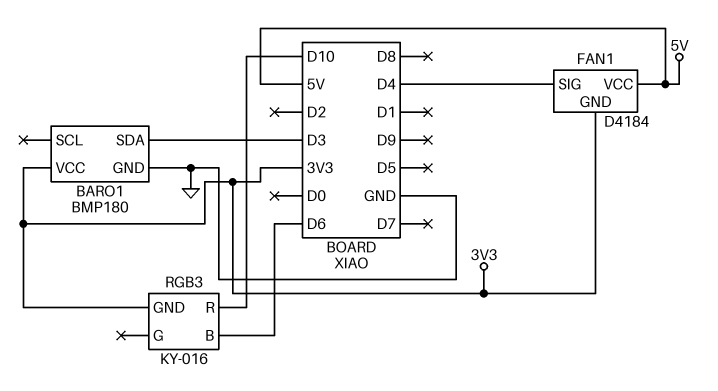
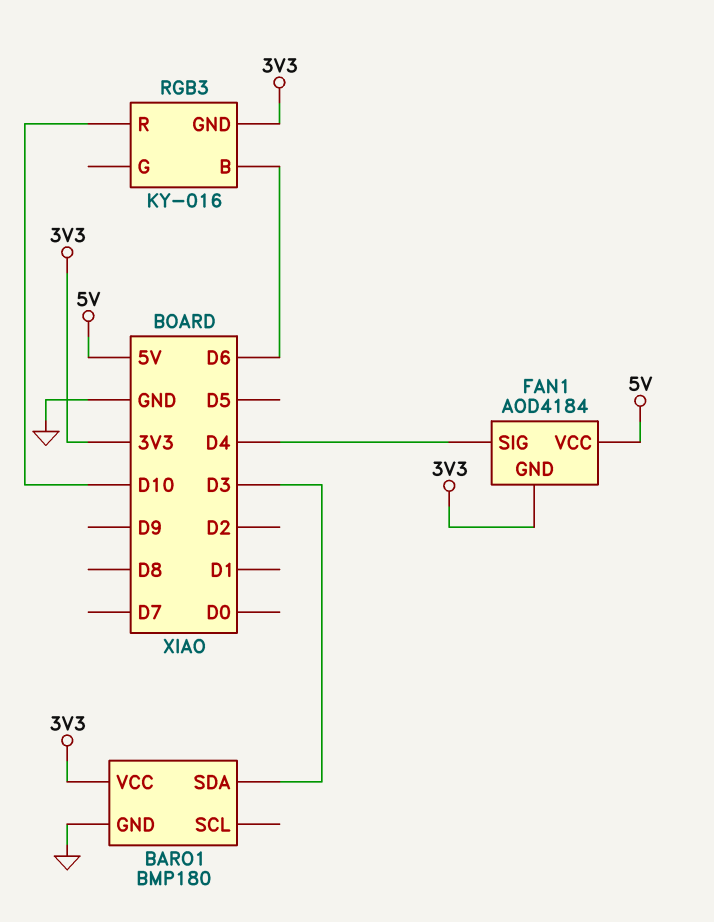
FAN1: D4184 -> AOD4184

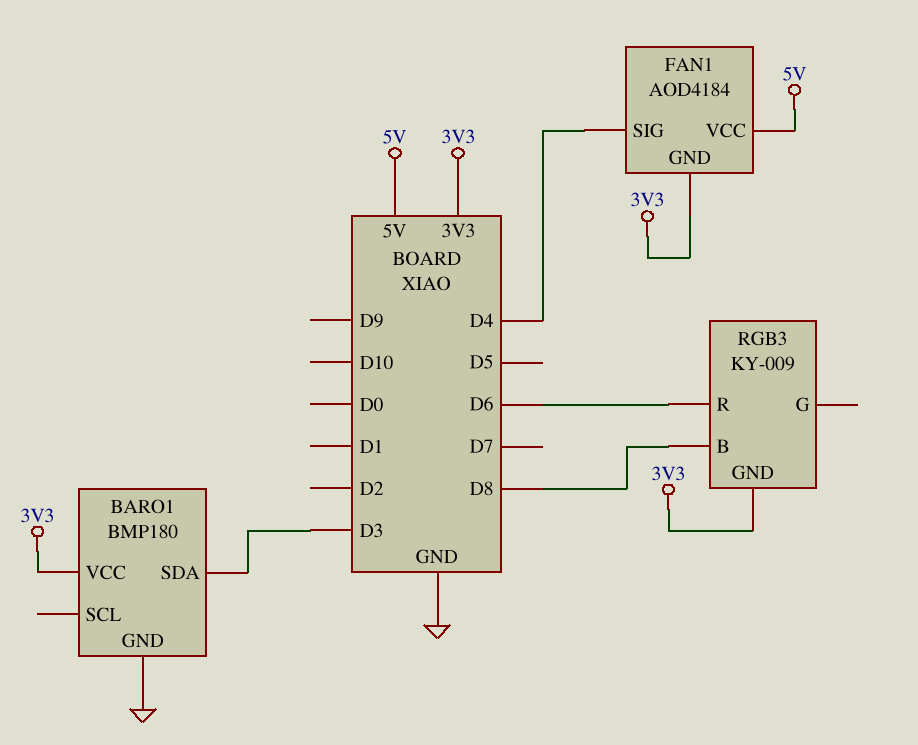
RGB3: KY-016 -> KY-009
RGB3 pin B: D6 -> D8
RGB3 pin R: D10 -> D6

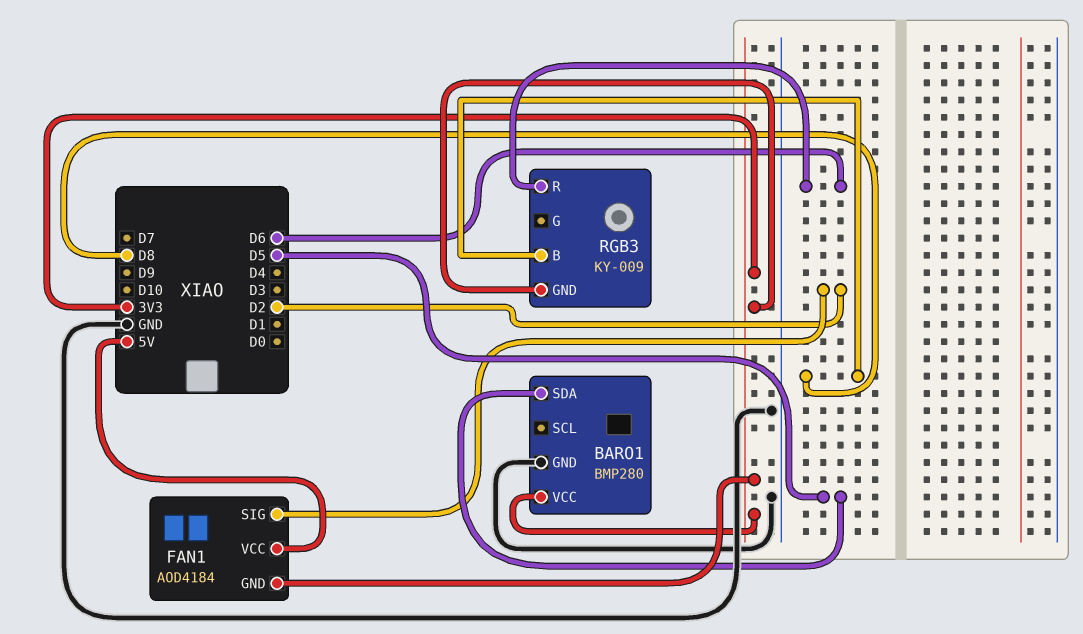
BARO1: BMP180 -> BMP280
BARO1 pin SDA: D3 -> D5
FAN1 pin SIG: D4 -> D2

